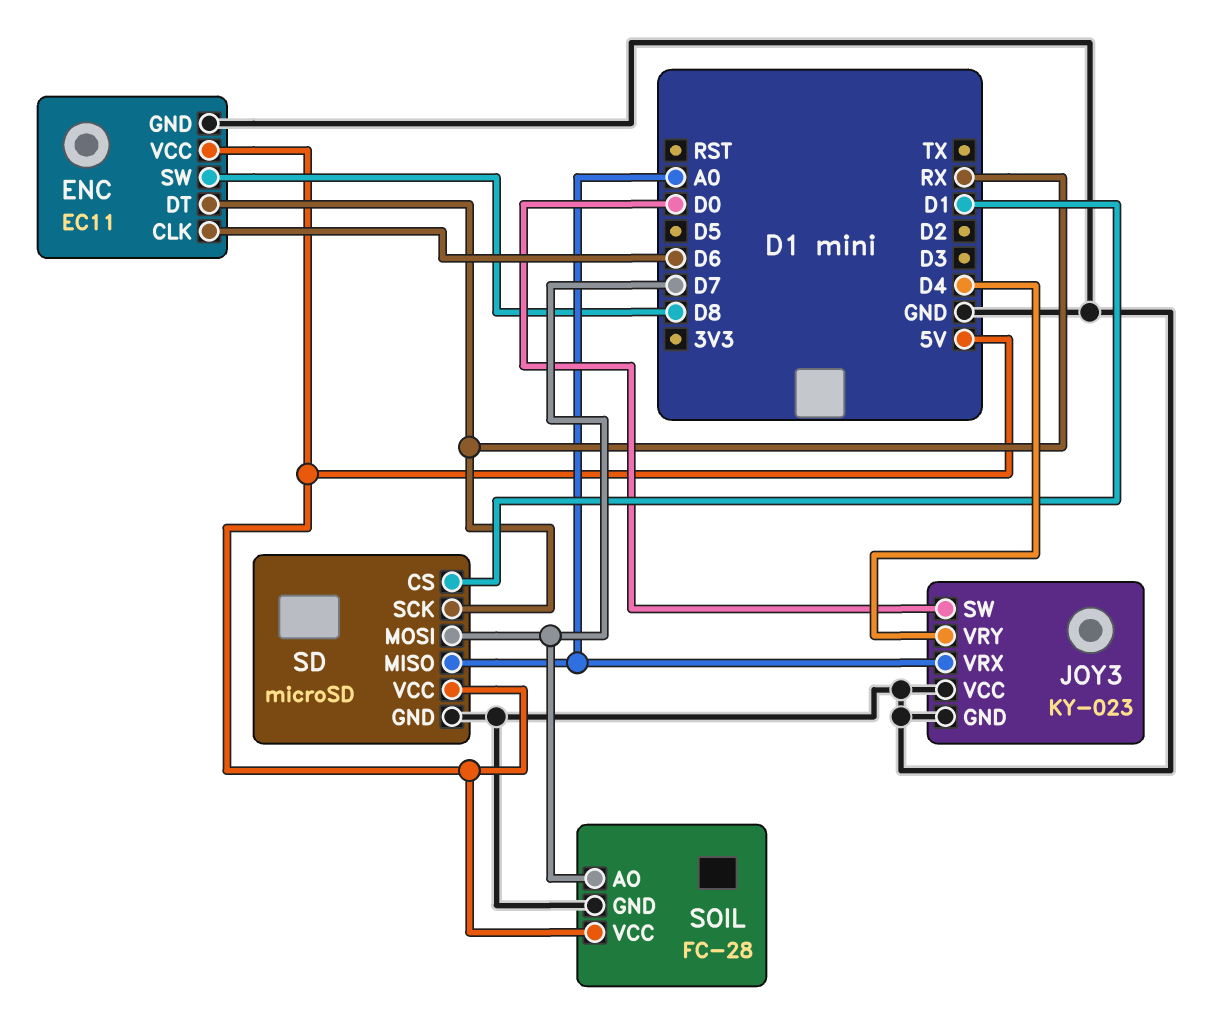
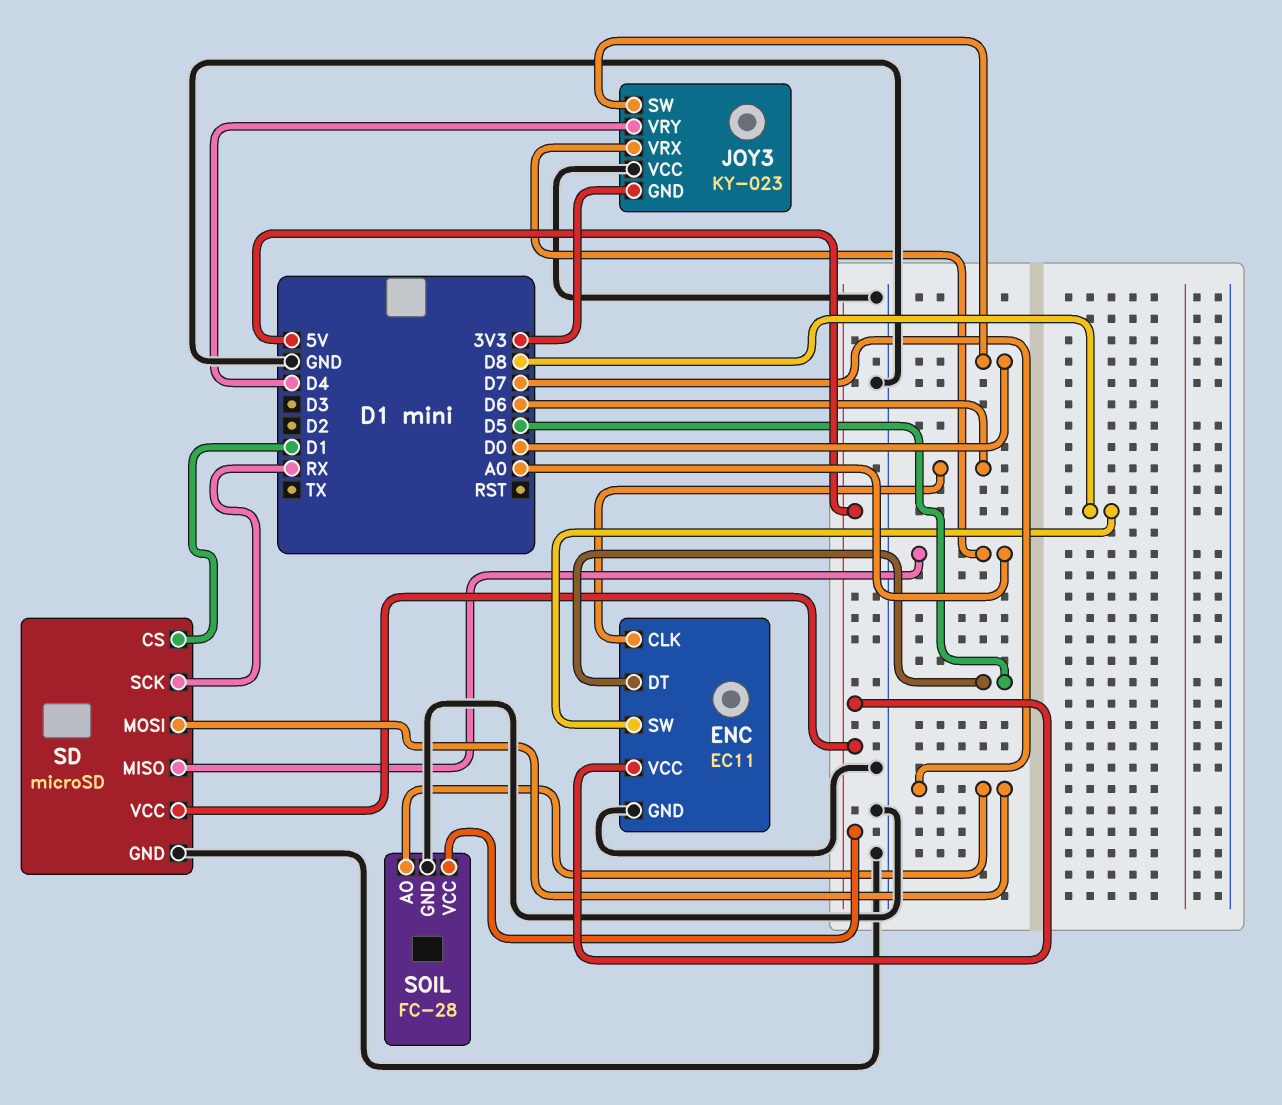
ENC pin DT: RX -> D5
JOY3 pin GND: GND -> 3V3

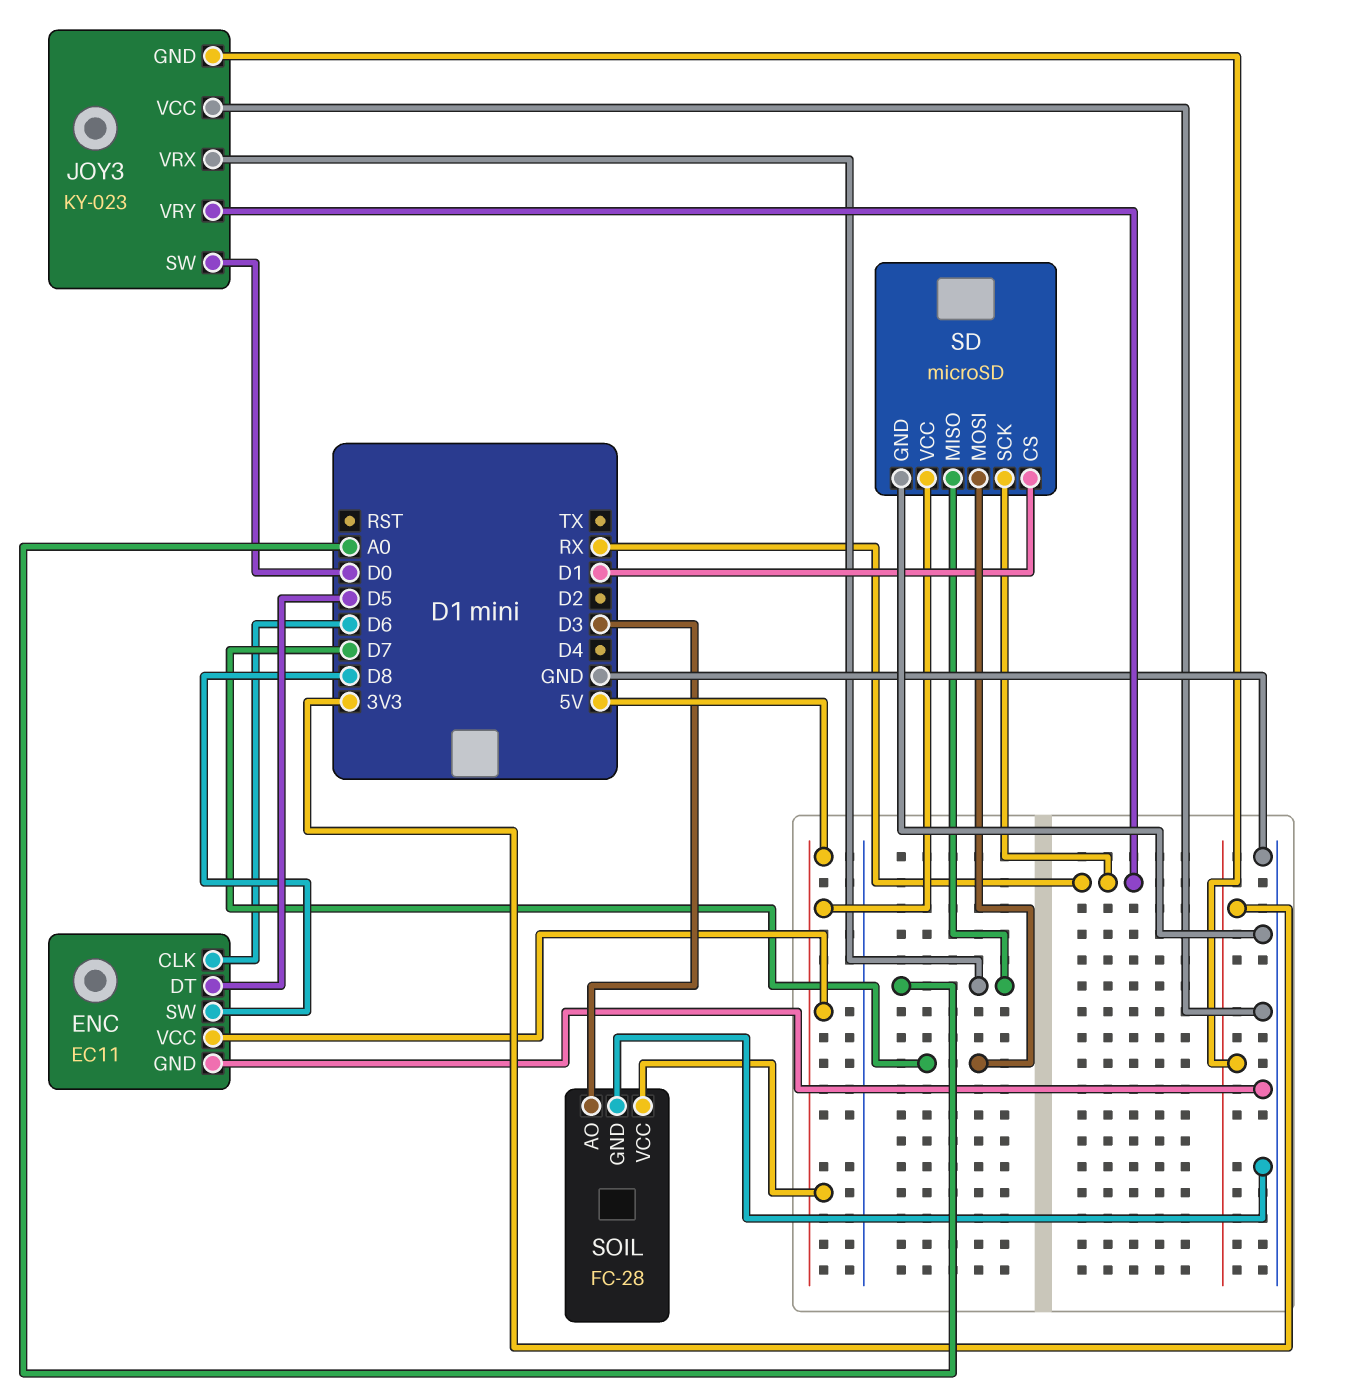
JOY3 pin VRY: D4 -> RX
SOIL pin AO: D7 -> D3

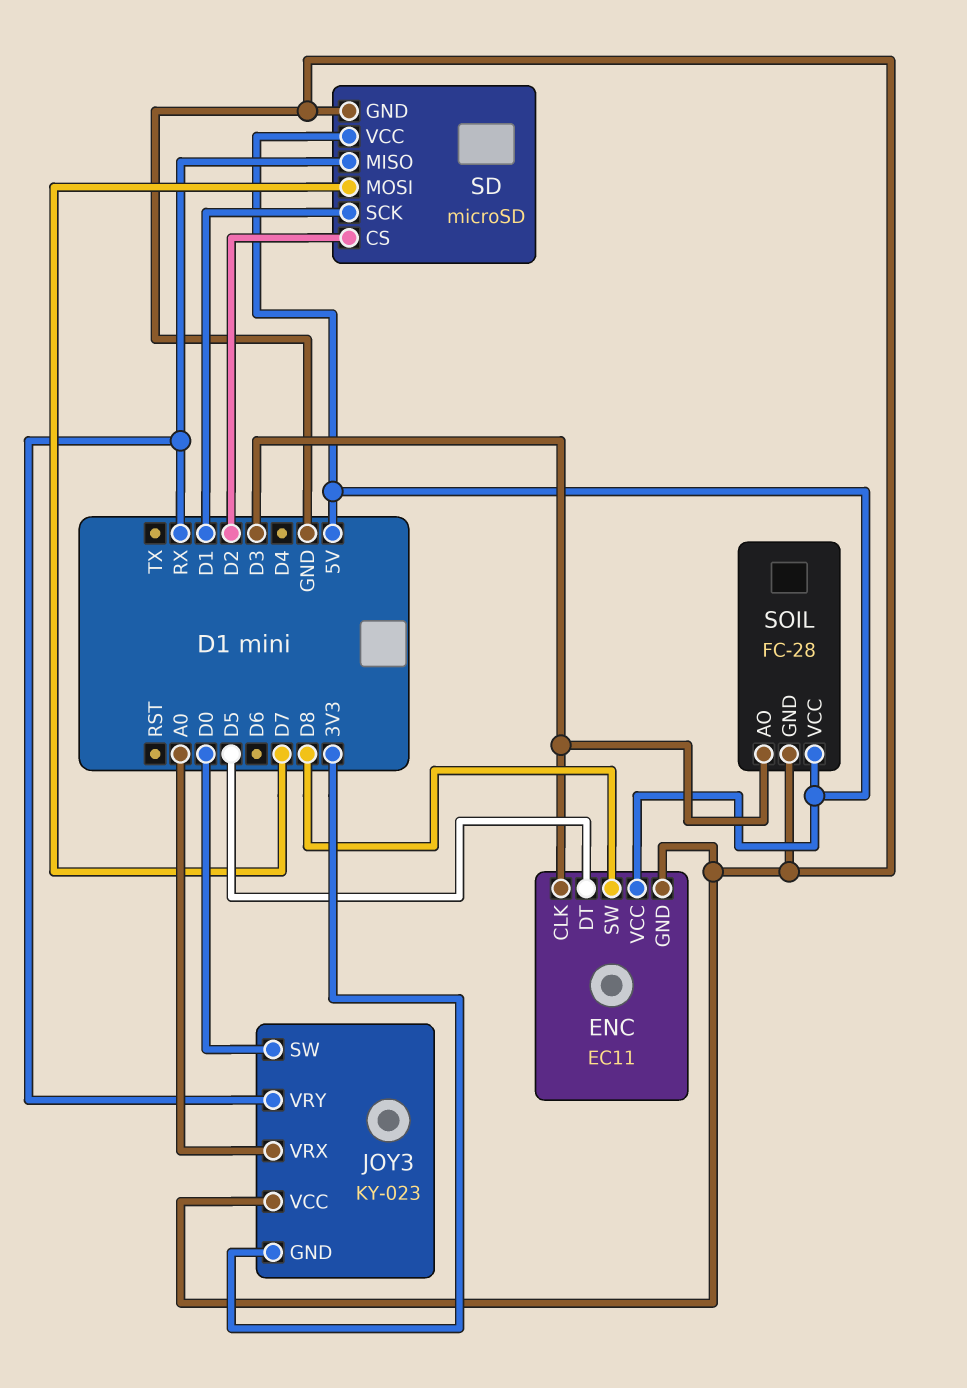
ENC pin CLK: D6 -> D3
SD pin CS: D1 -> D2
SD pin MISO: A0 -> RX
SD pin SCK: RX -> D1

